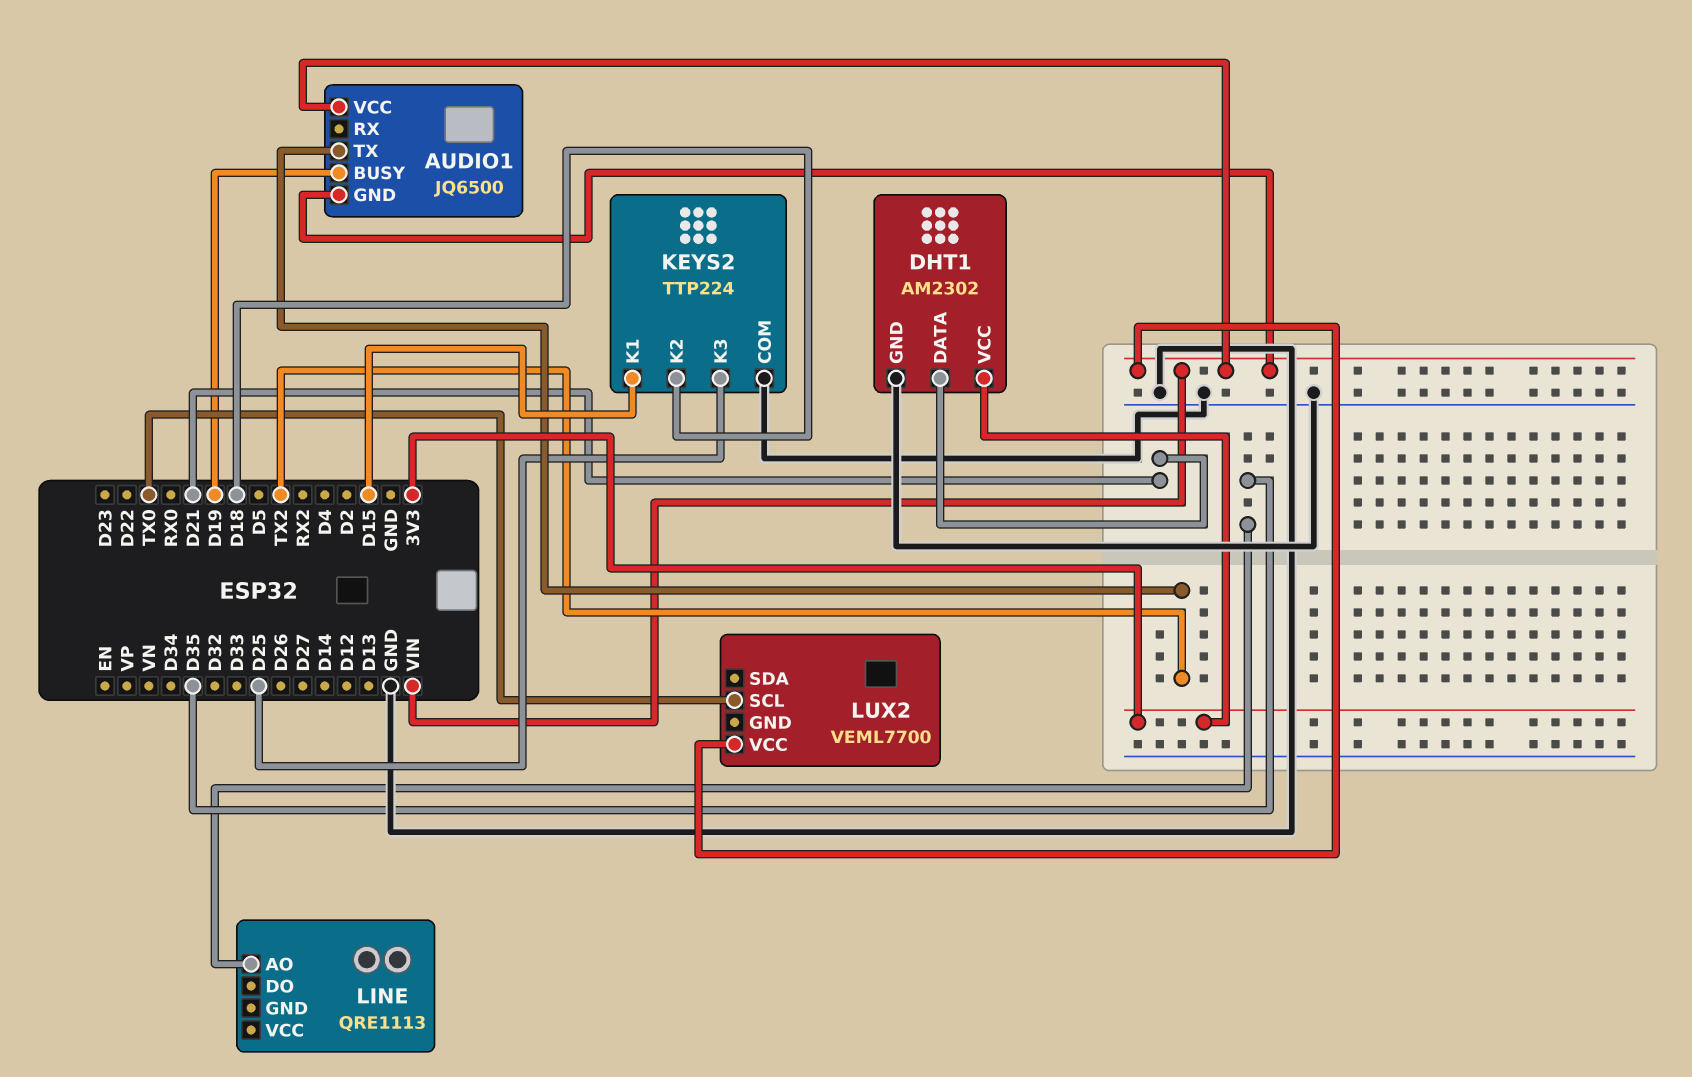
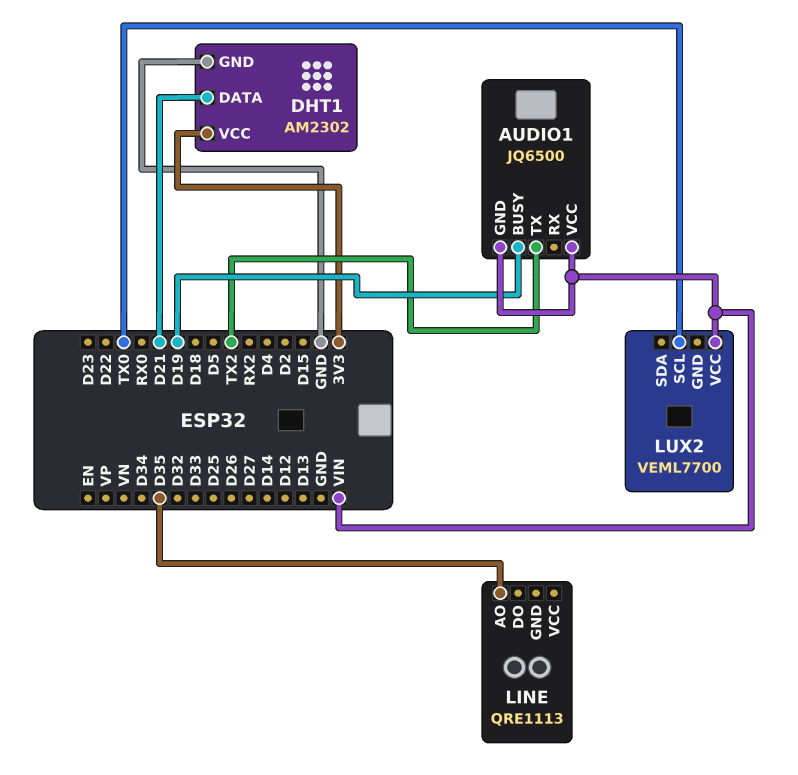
KEYS2: TTP224 -> none
KEYS2 pin COM: GND -> none
KEYS2 pin K1: D15 -> none
KEYS2 pin K2: D18 -> none
KEYS2 pin K3: D25 -> none

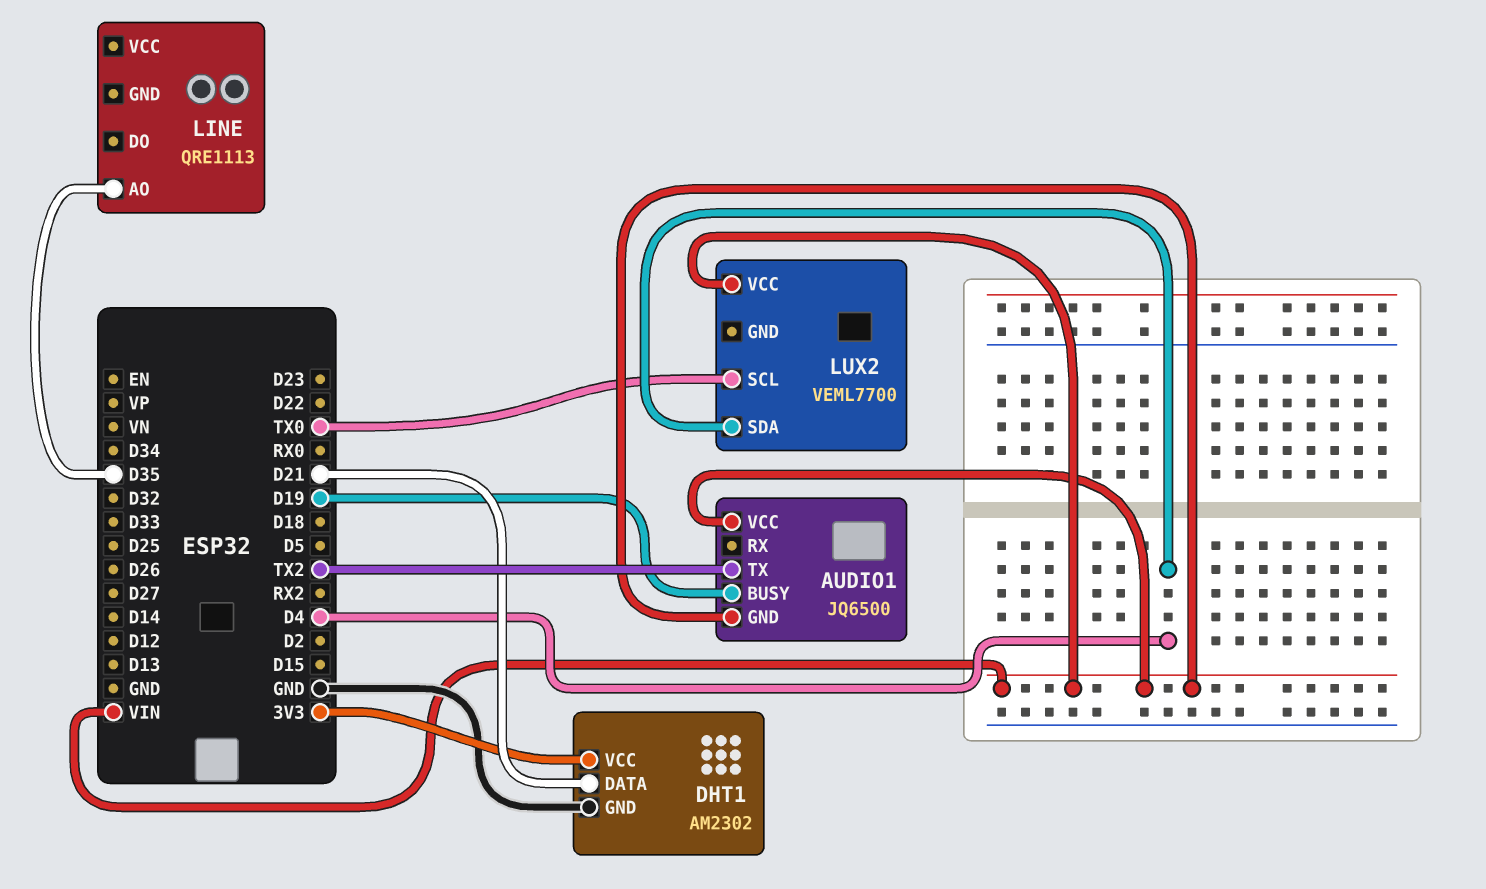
LUX2 pin SDA: none -> D4

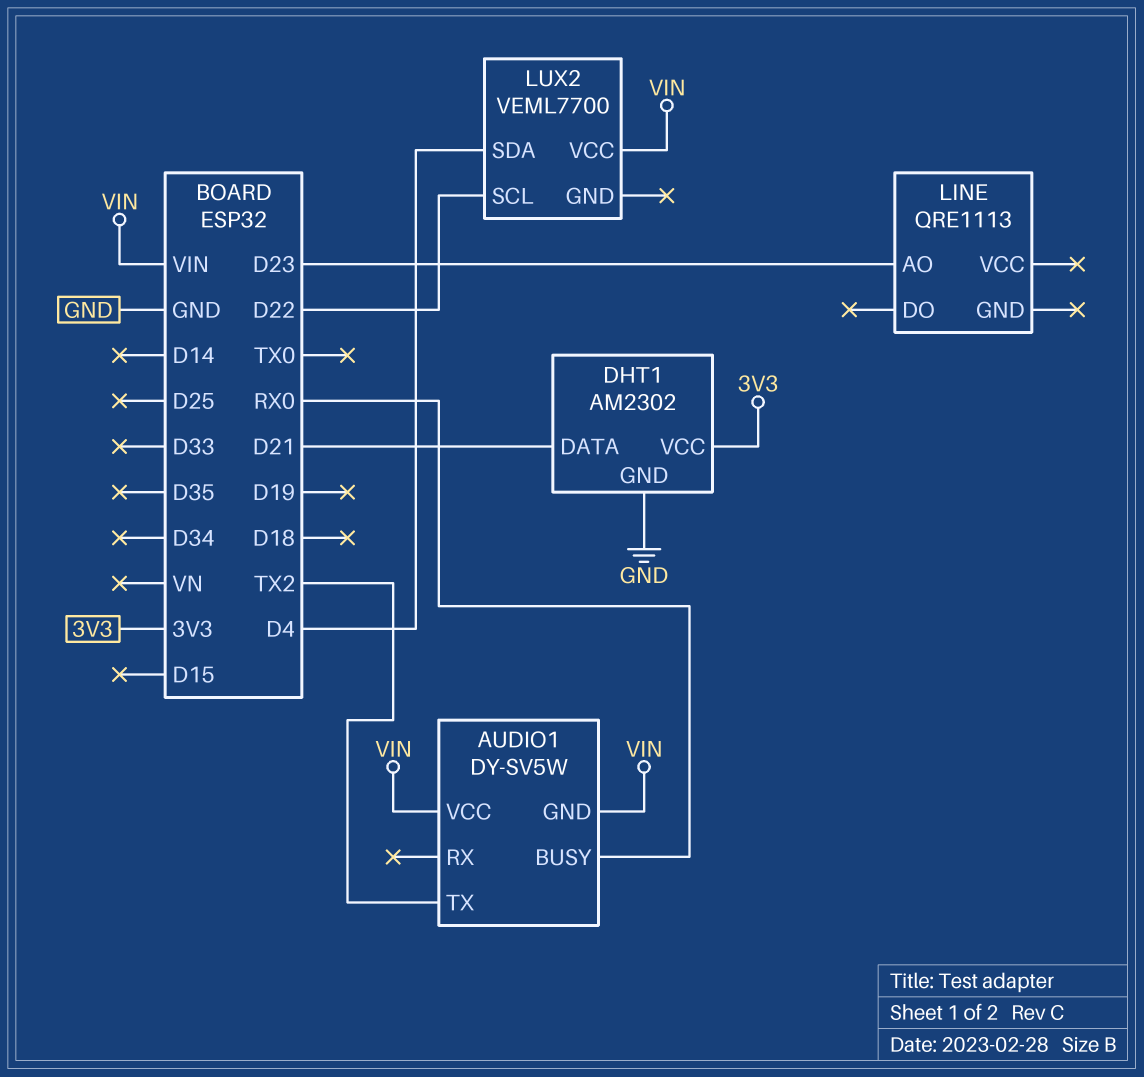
AUDIO1: JQ6500 -> DY-SV5W
AUDIO1 pin BUSY: D19 -> RX0
LINE pin AO: D35 -> D23
LUX2 pin SCL: TX0 -> D22

